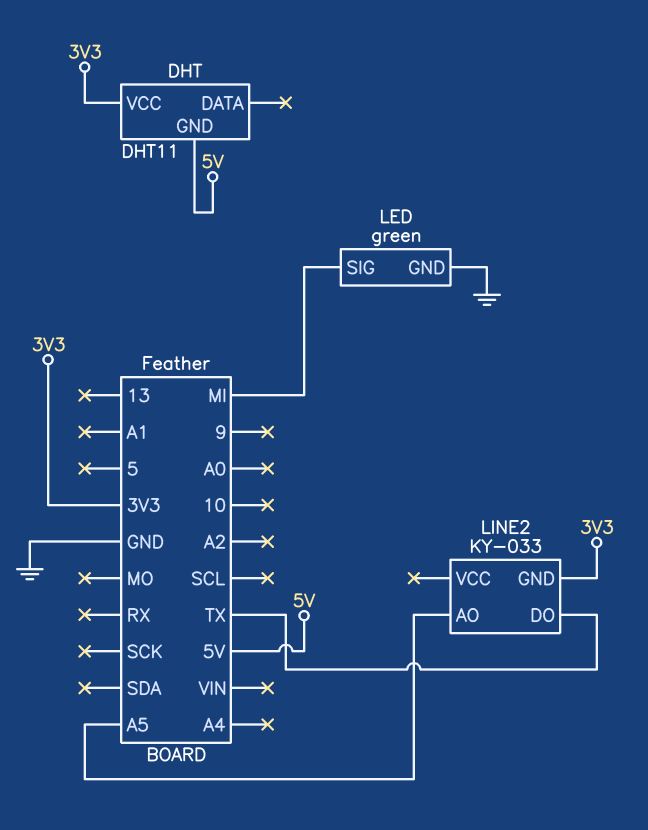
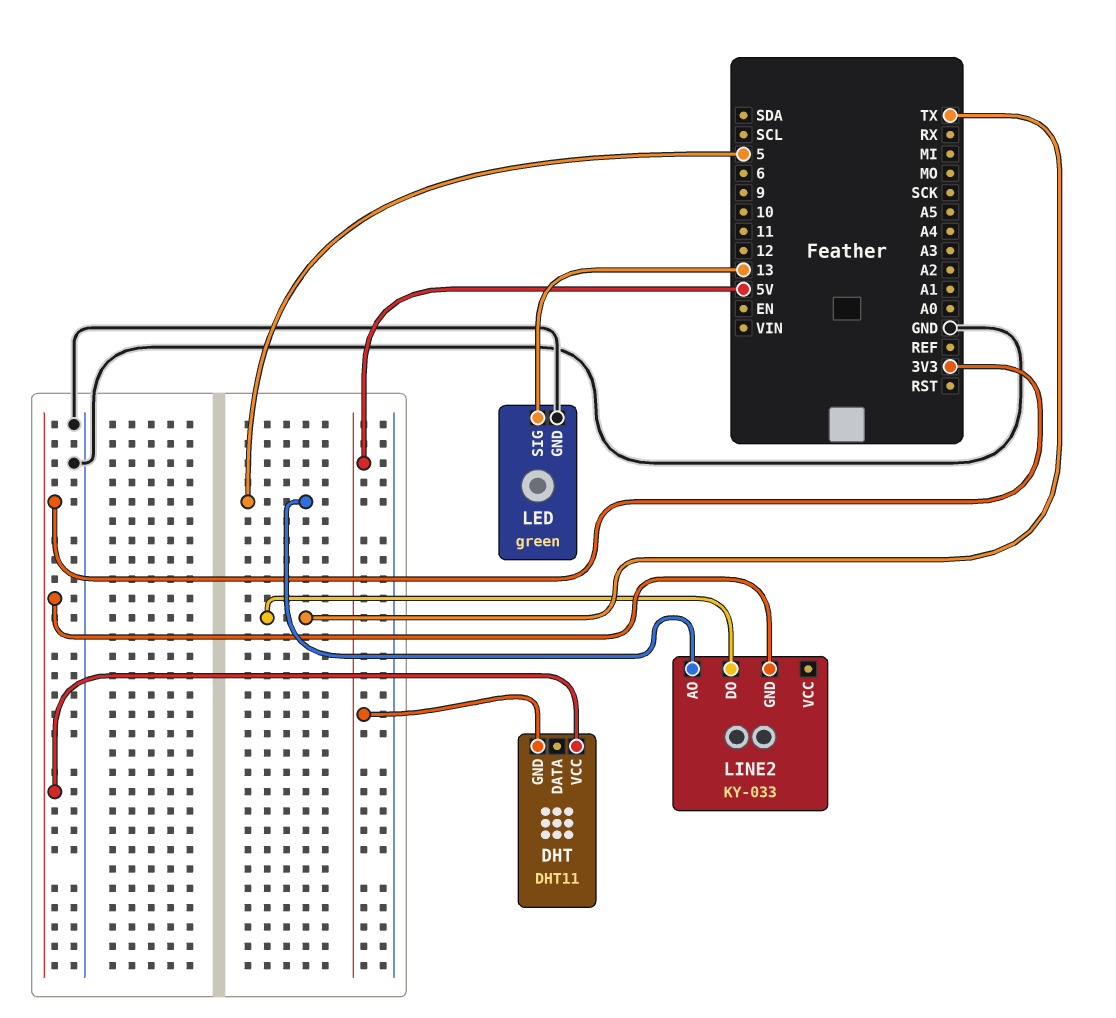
LED pin SIG: MI -> 13
LINE2 pin AO: A5 -> 5

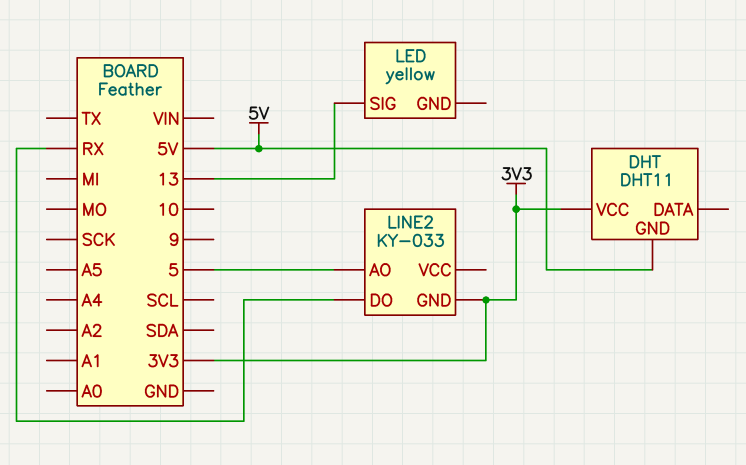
LED: green -> yellow
LED pin GND: GND -> none
LINE2 pin DO: TX -> RX

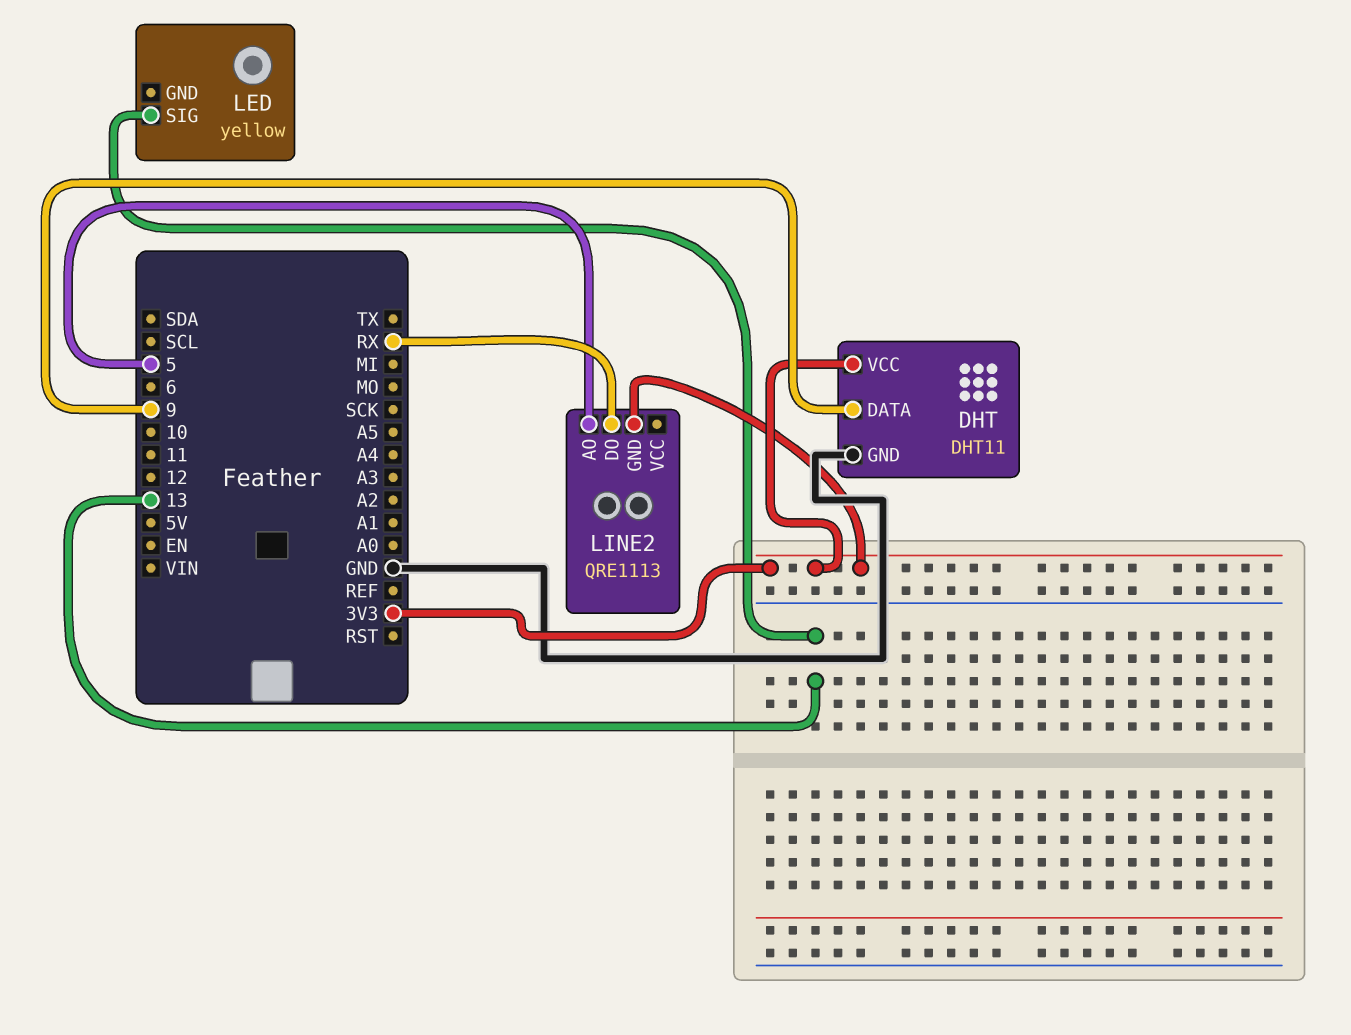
DHT pin DATA: none -> 9
DHT pin GND: 5V -> GND
LINE2: KY-033 -> QRE1113

